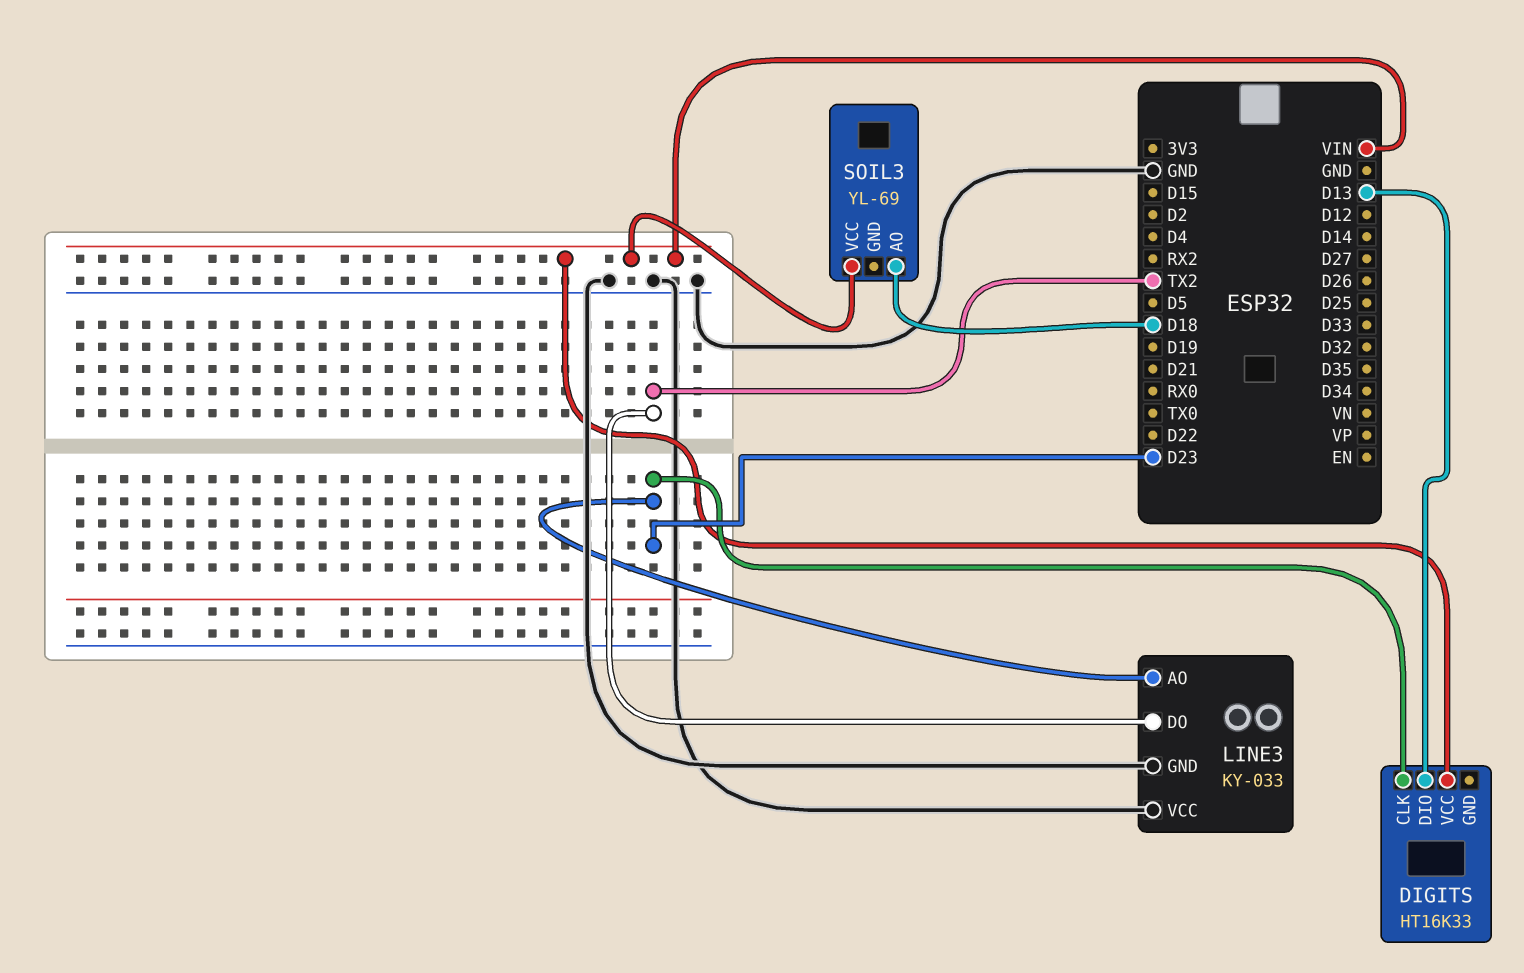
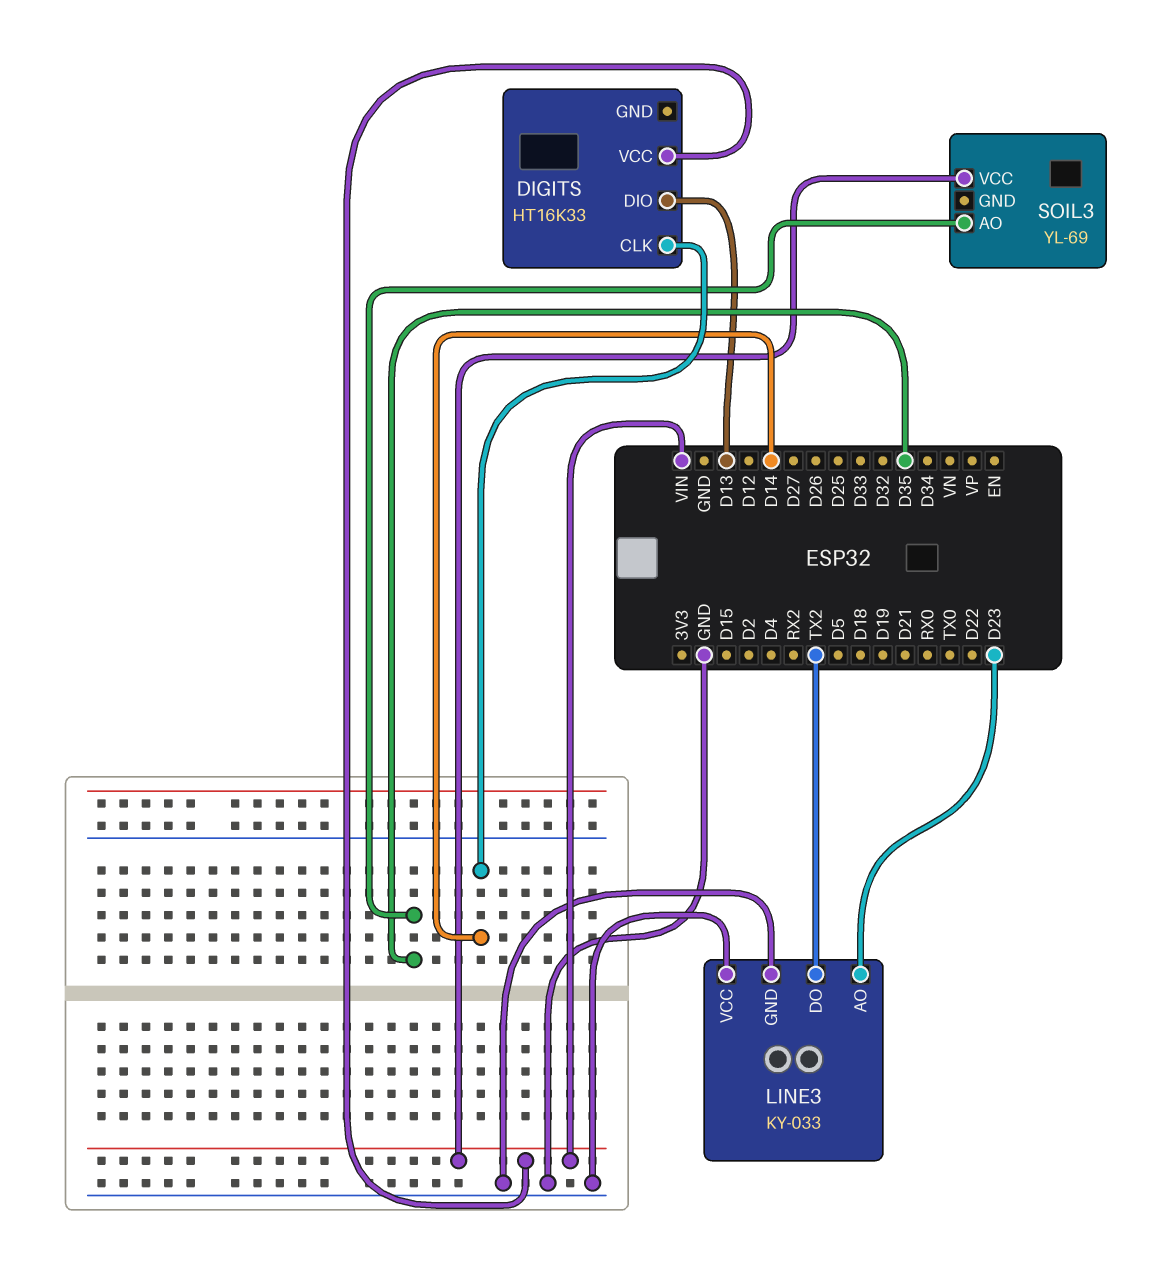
DIGITS pin CLK: D23 -> D14
SOIL3 pin AO: D18 -> D35

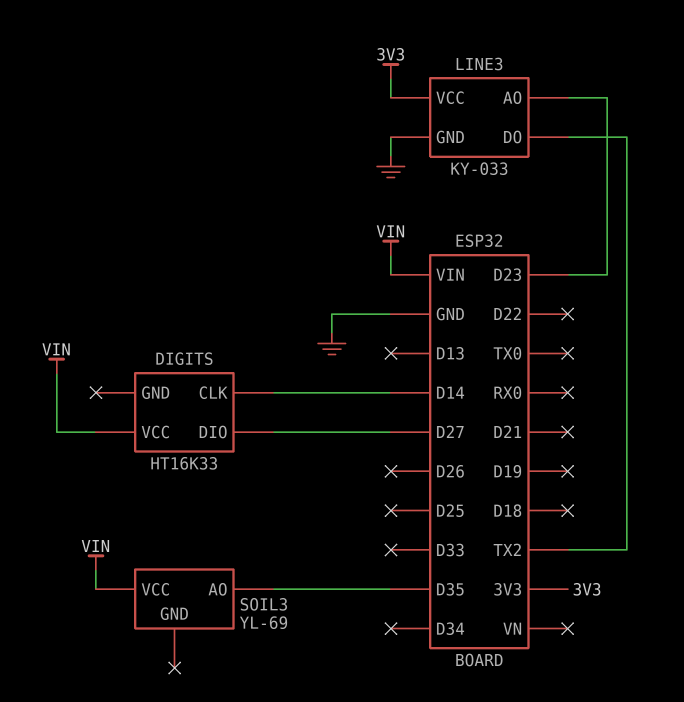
DIGITS pin DIO: D13 -> D27
LINE3 pin VCC: GND -> 3V3

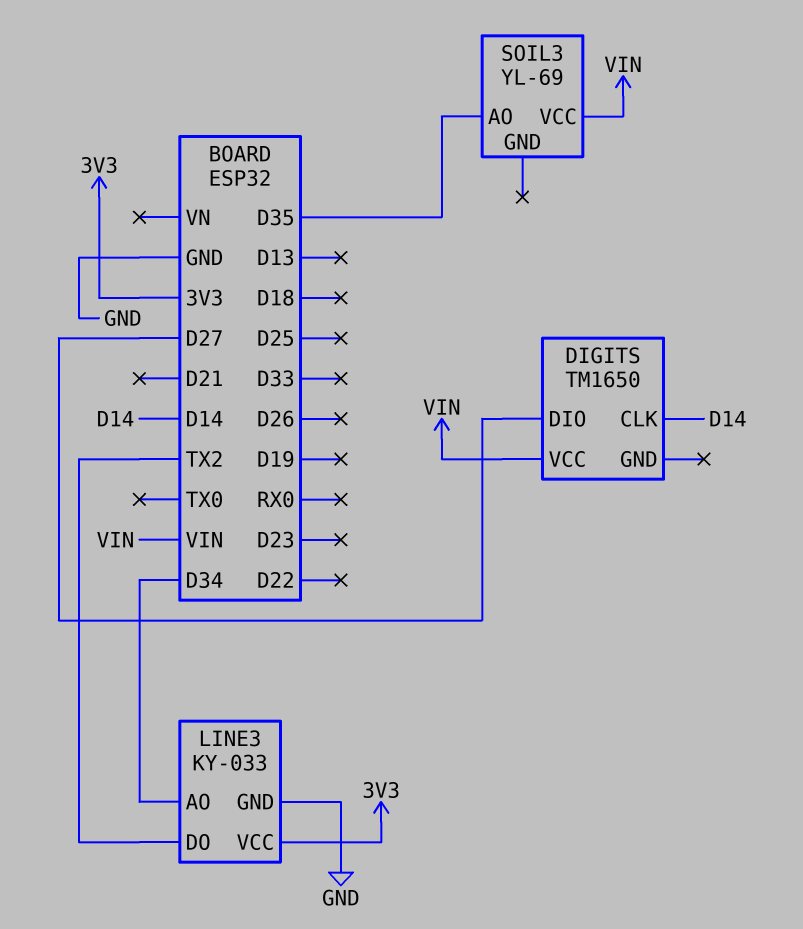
DIGITS: HT16K33 -> TM1650
LINE3 pin AO: D23 -> D34

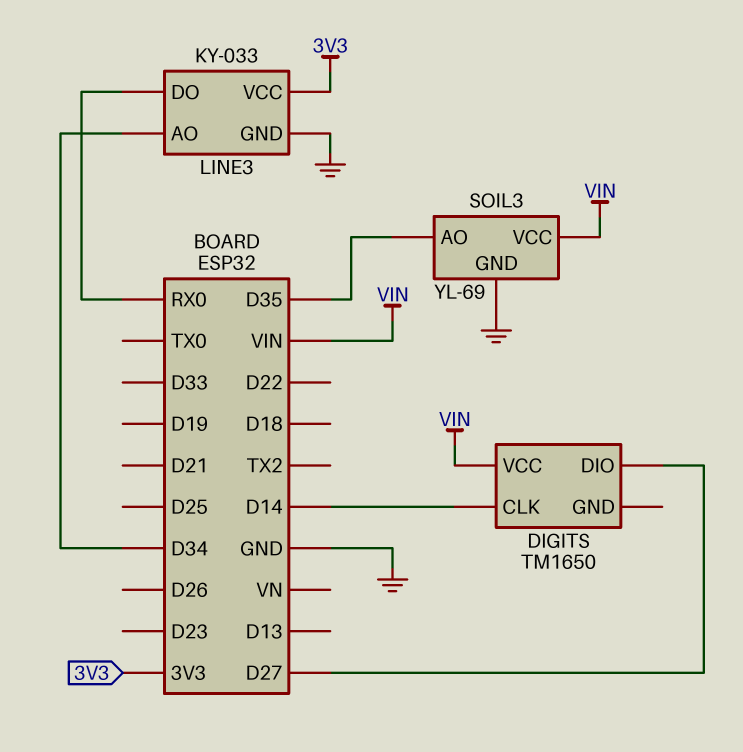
LINE3 pin DO: TX2 -> RX0
SOIL3 pin GND: none -> GND

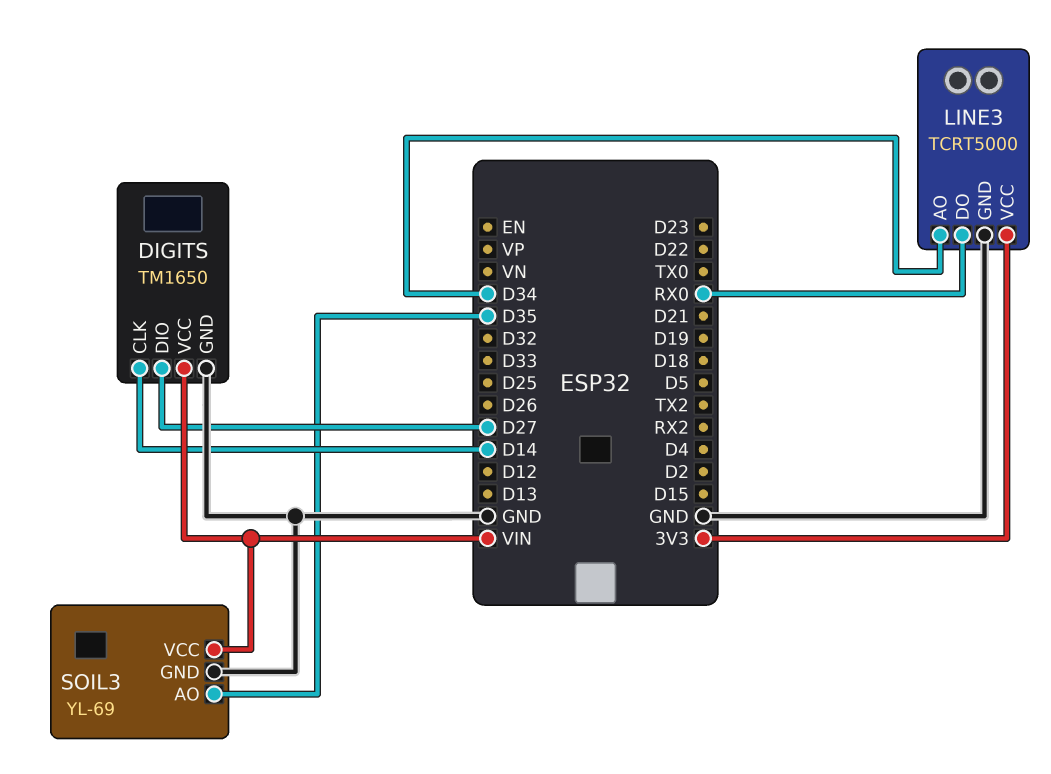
DIGITS pin GND: none -> GND
LINE3: KY-033 -> TCRT5000

